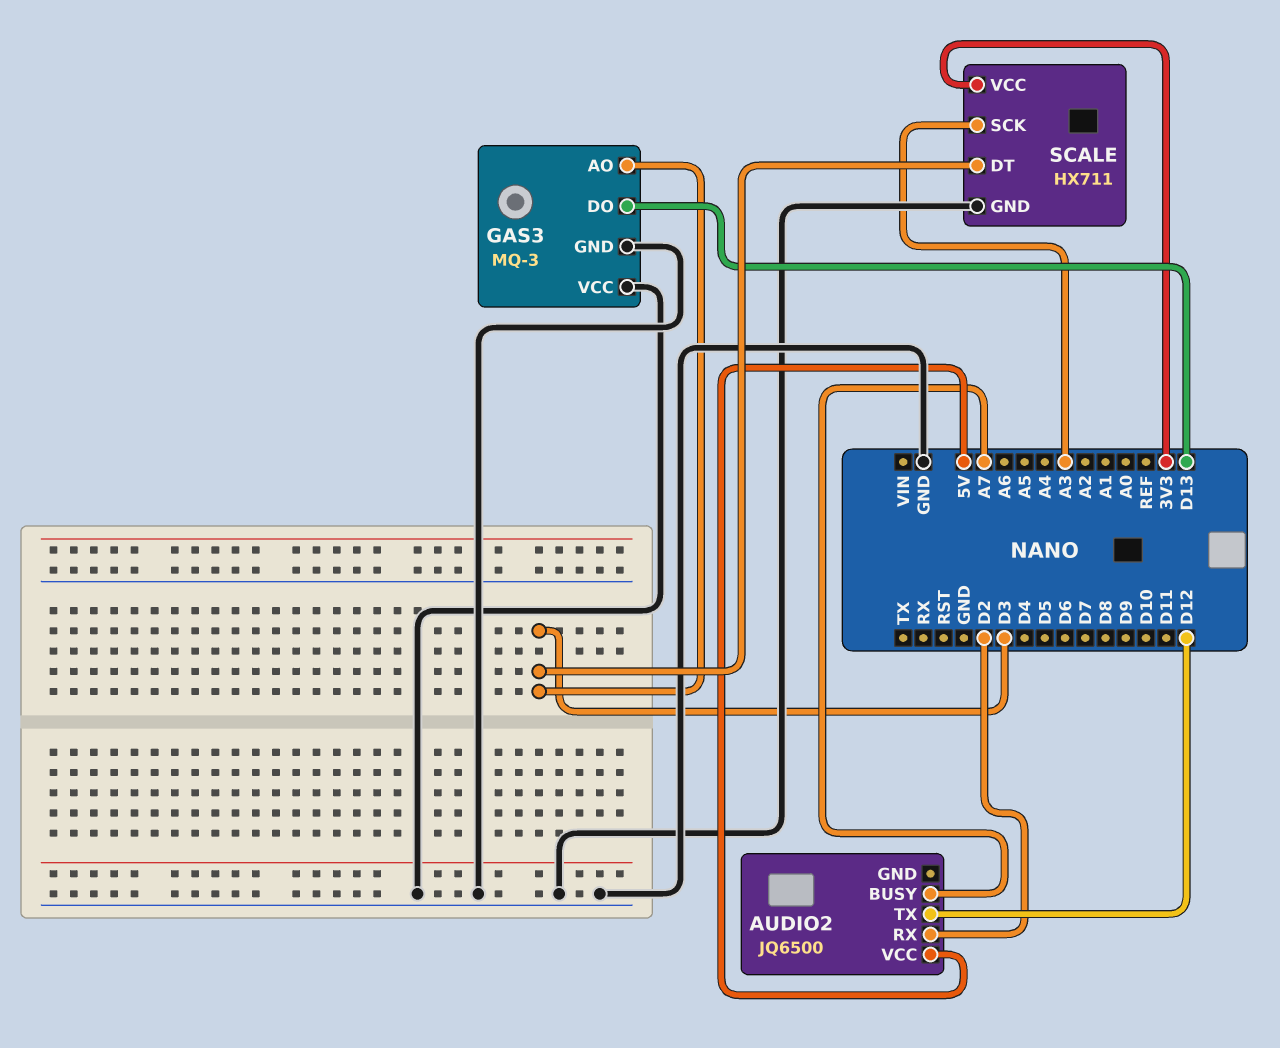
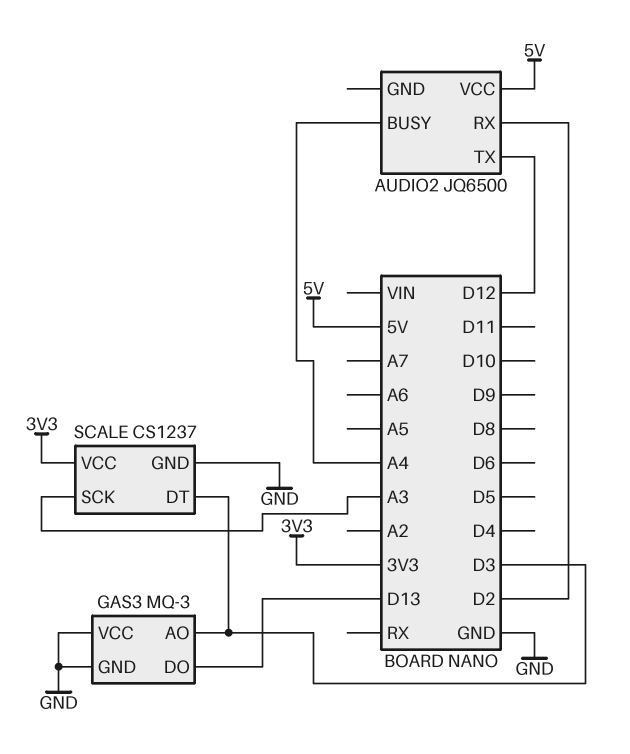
AUDIO2 pin BUSY: A7 -> A4
SCALE: HX711 -> CS1237

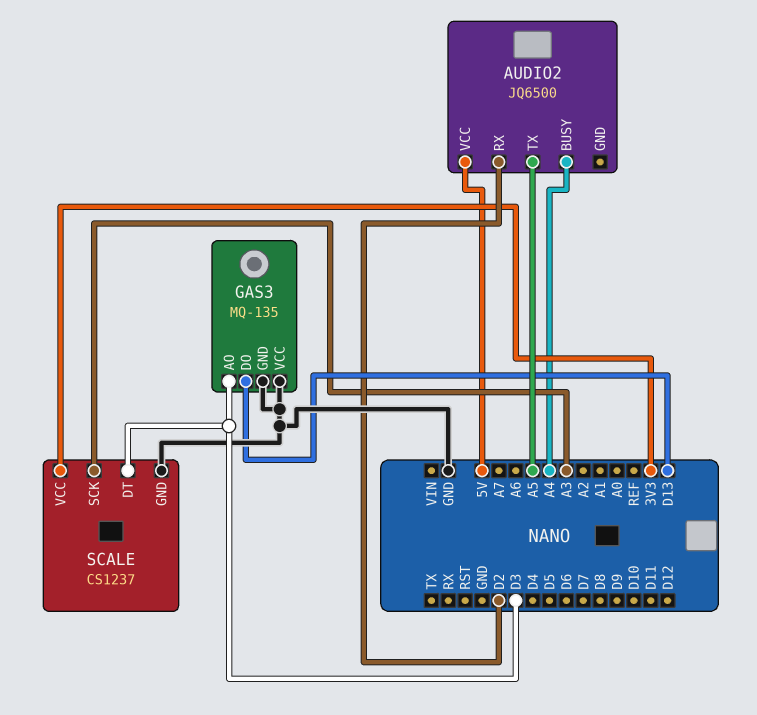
AUDIO2 pin TX: D12 -> A5
GAS3: MQ-3 -> MQ-135

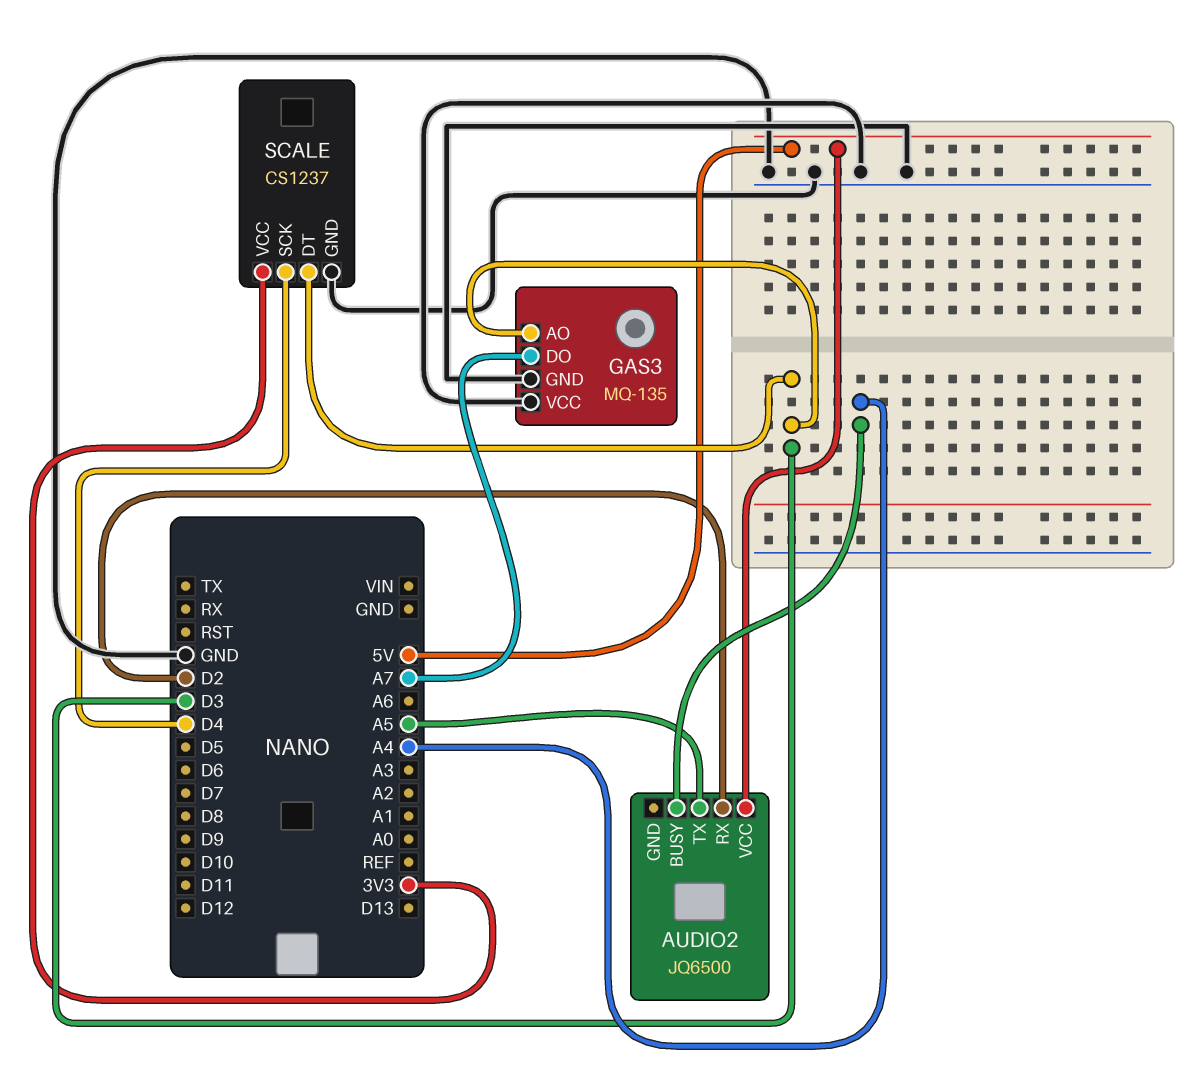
GAS3 pin DO: D13 -> A7
SCALE pin SCK: A3 -> D4

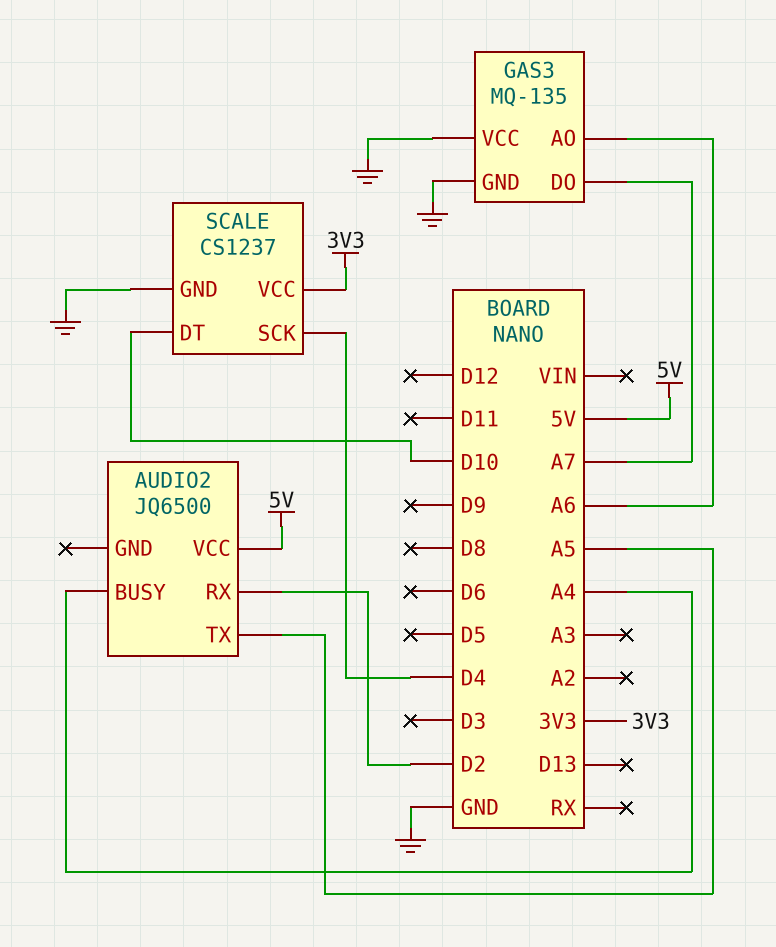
GAS3 pin AO: D3 -> A6
SCALE pin DT: D3 -> D10

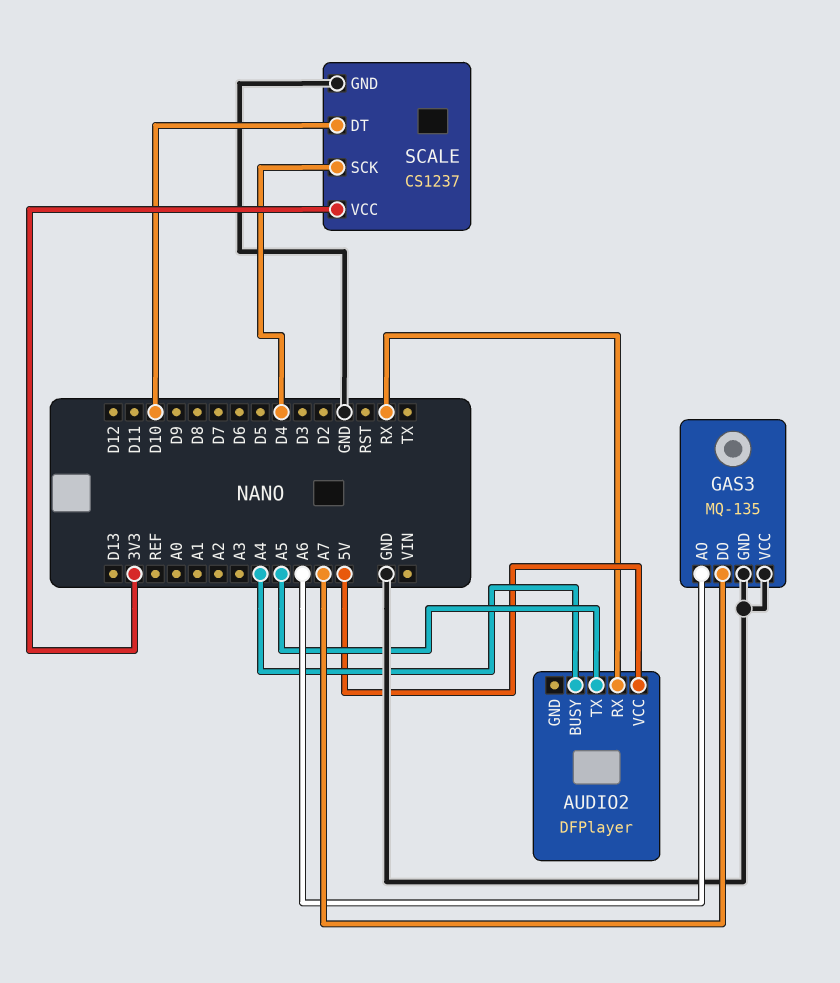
AUDIO2: JQ6500 -> DFPlayer
AUDIO2 pin RX: D2 -> RX

